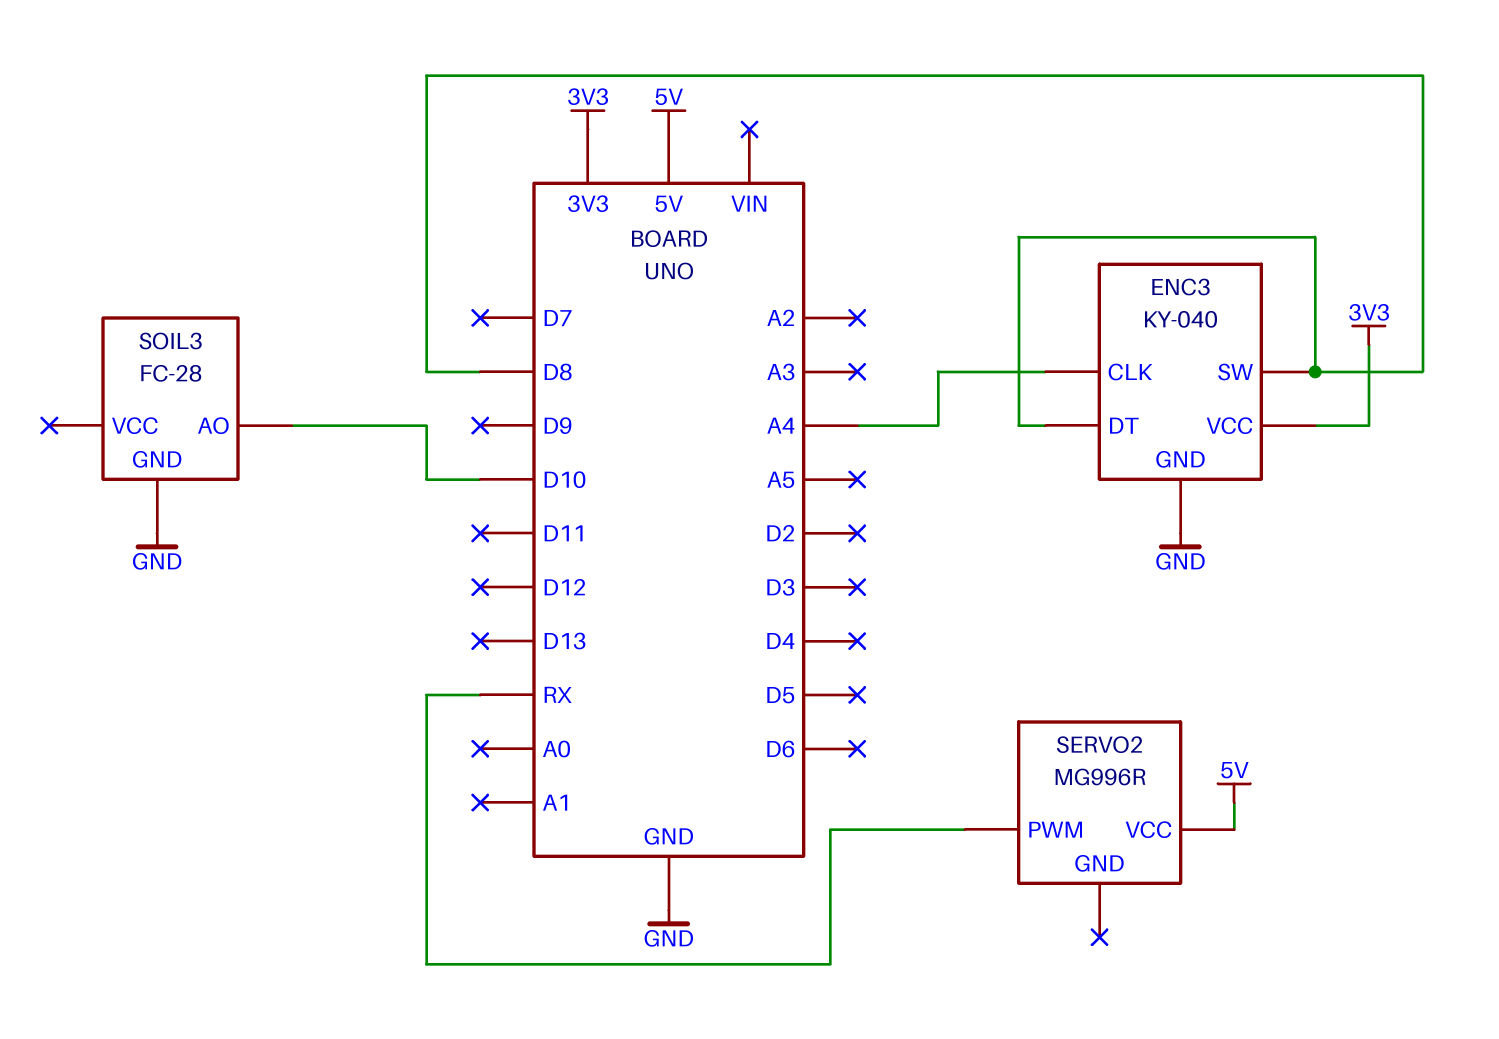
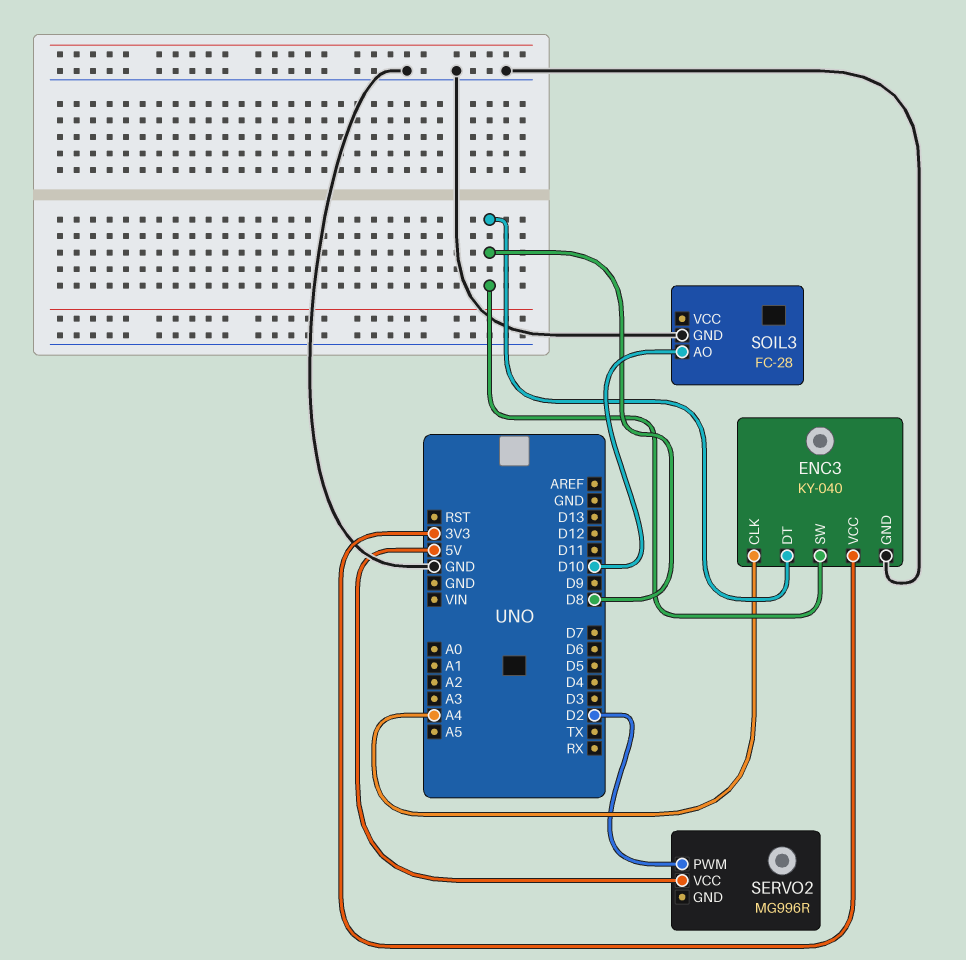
SERVO2 pin PWM: RX -> D2

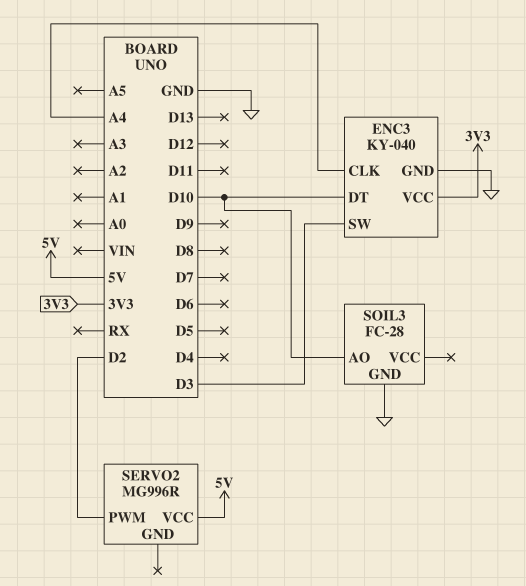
ENC3 pin DT: D8 -> D10
ENC3 pin SW: D8 -> D3

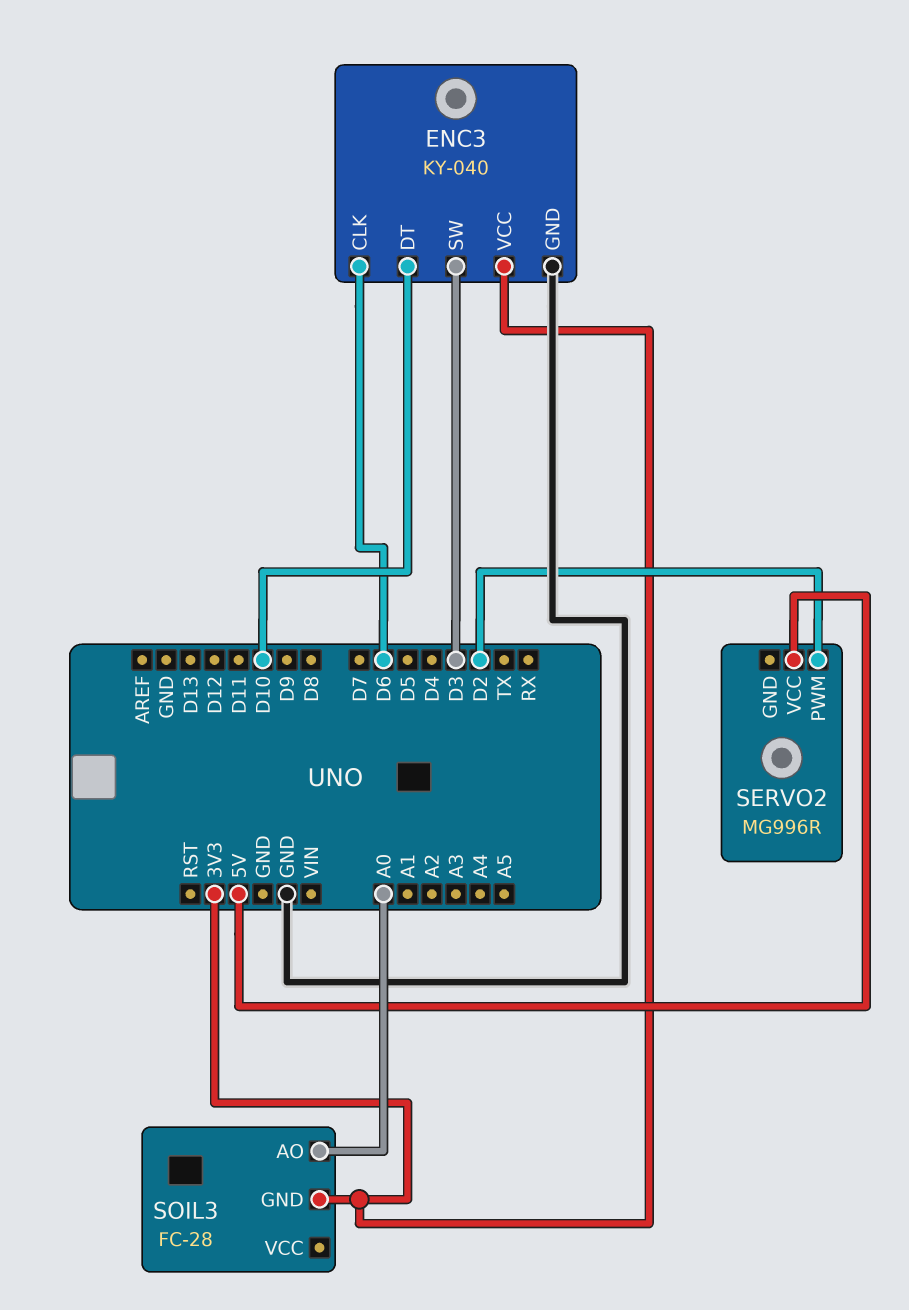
ENC3 pin CLK: A4 -> D6
SOIL3 pin AO: D10 -> A0
SOIL3 pin GND: GND -> 3V3

